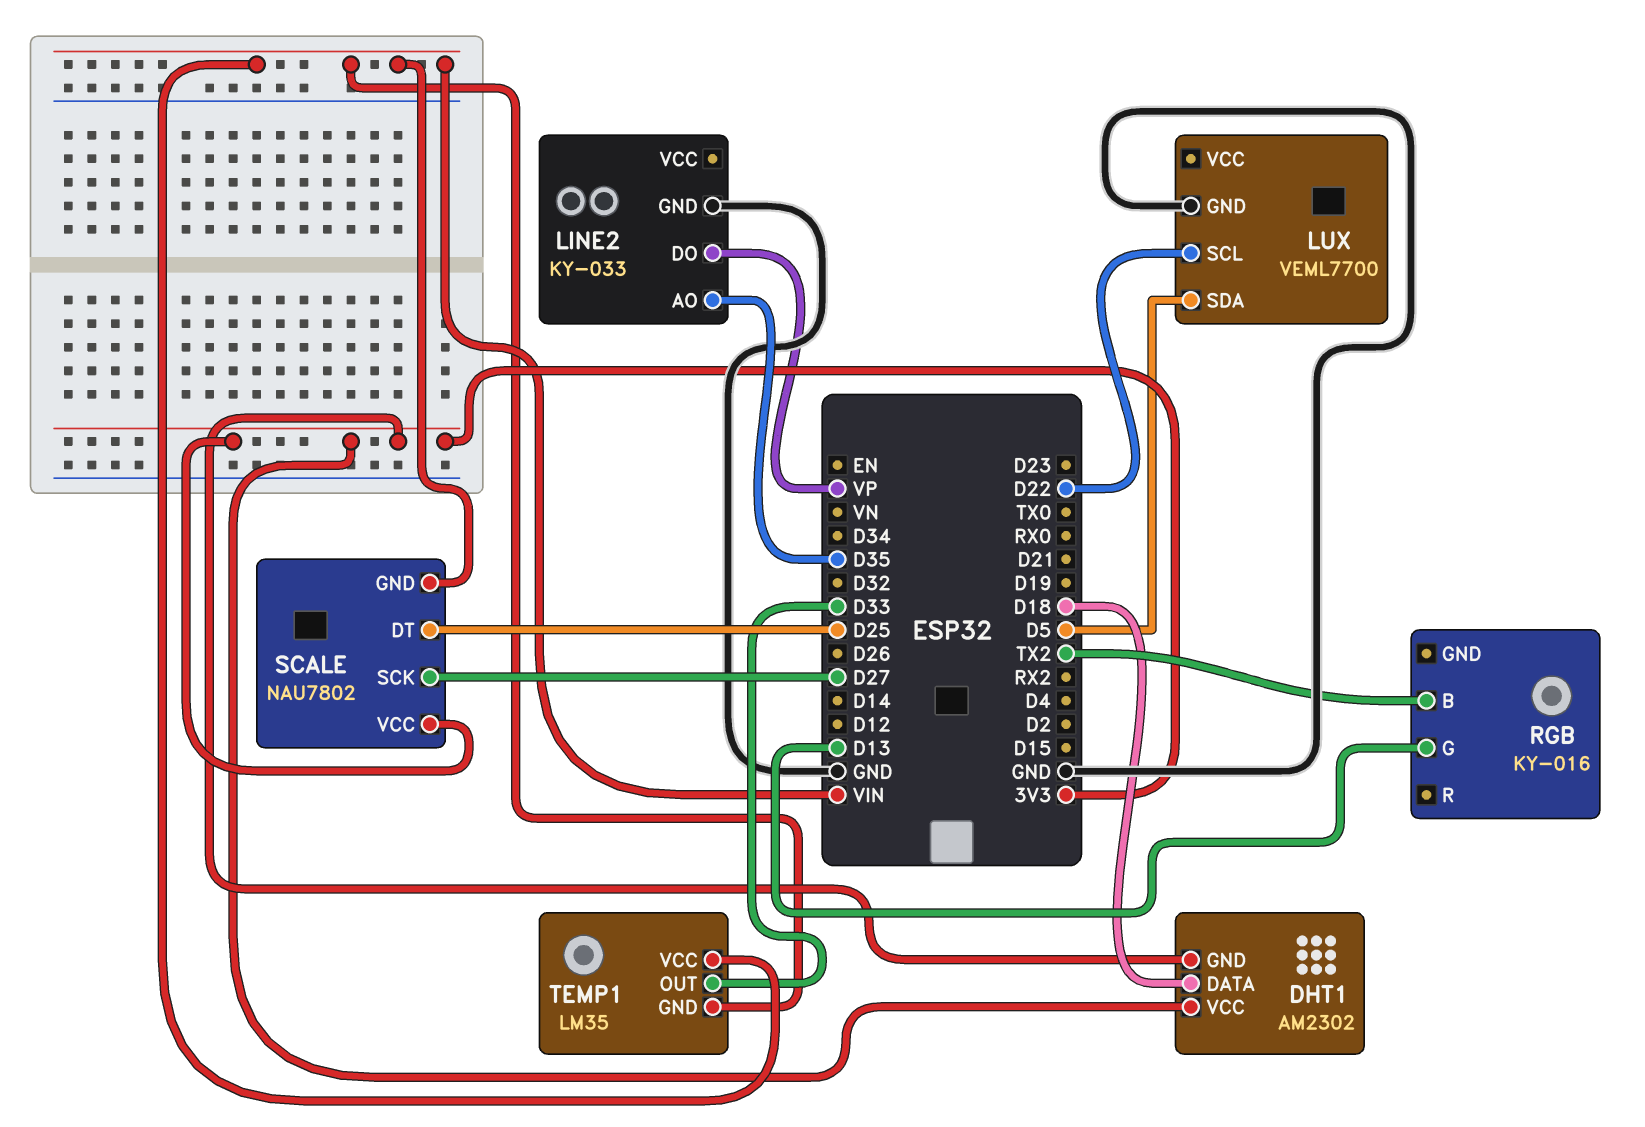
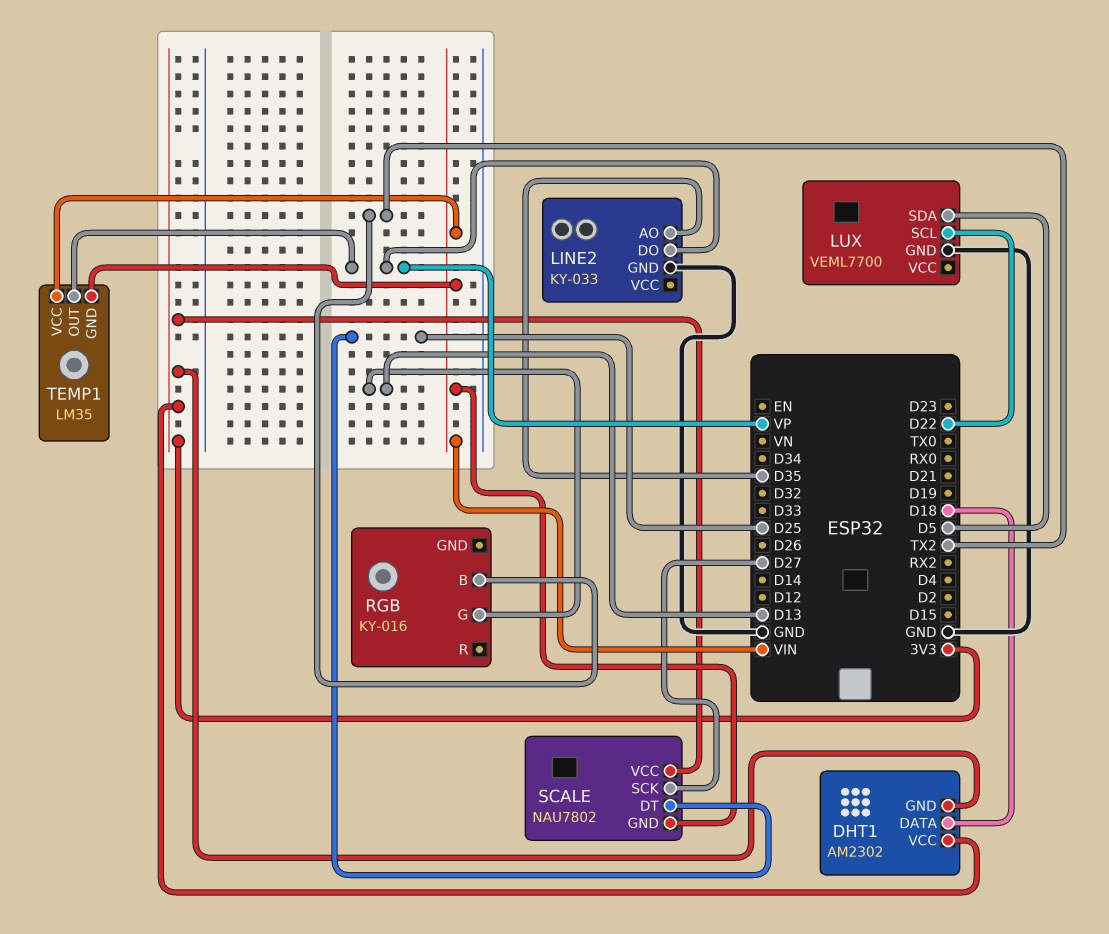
TEMP1 pin OUT: D33 -> VP

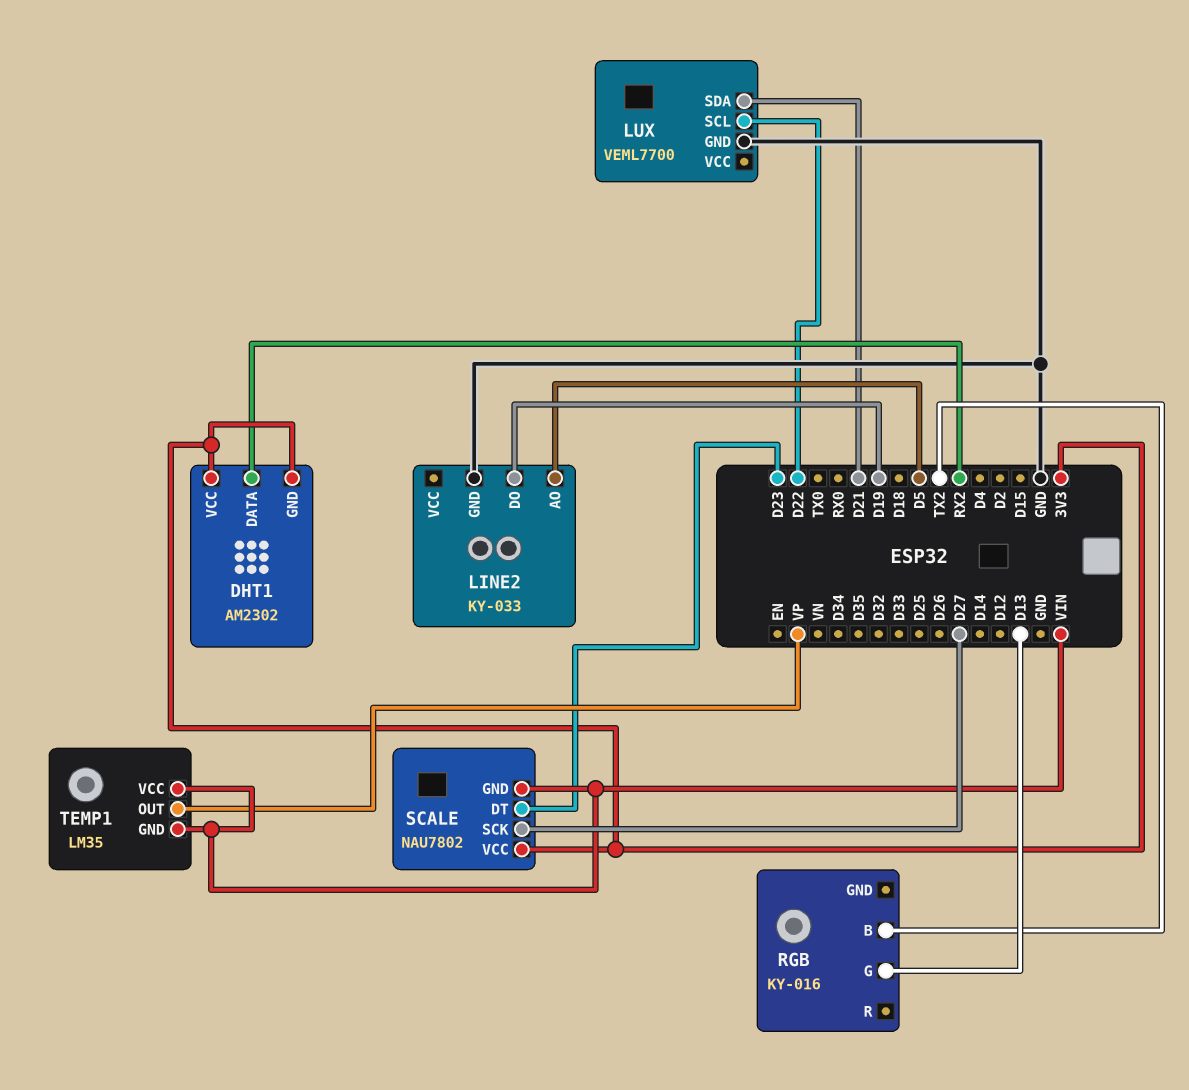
DHT1 pin DATA: D18 -> RX2
LINE2 pin AO: D35 -> D5
LINE2 pin DO: VP -> D19
LUX pin SDA: D5 -> D21
SCALE pin DT: D25 -> D23

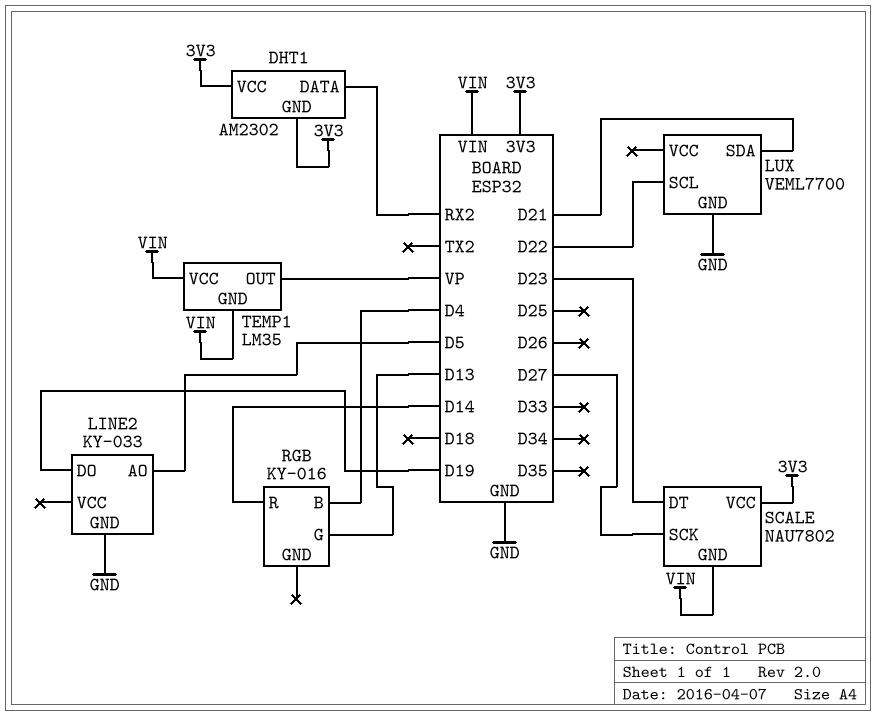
RGB pin B: TX2 -> D4
RGB pin R: none -> D14

